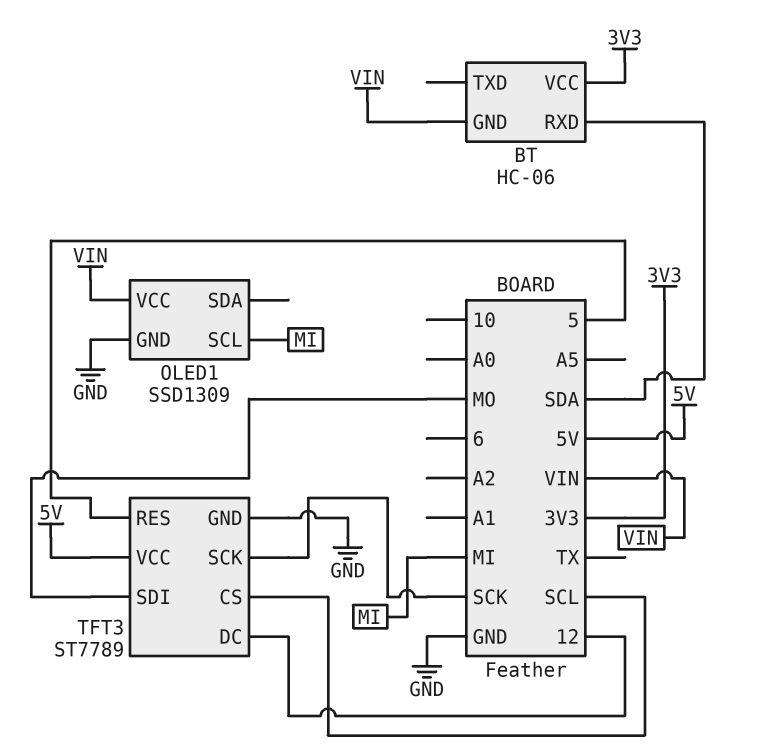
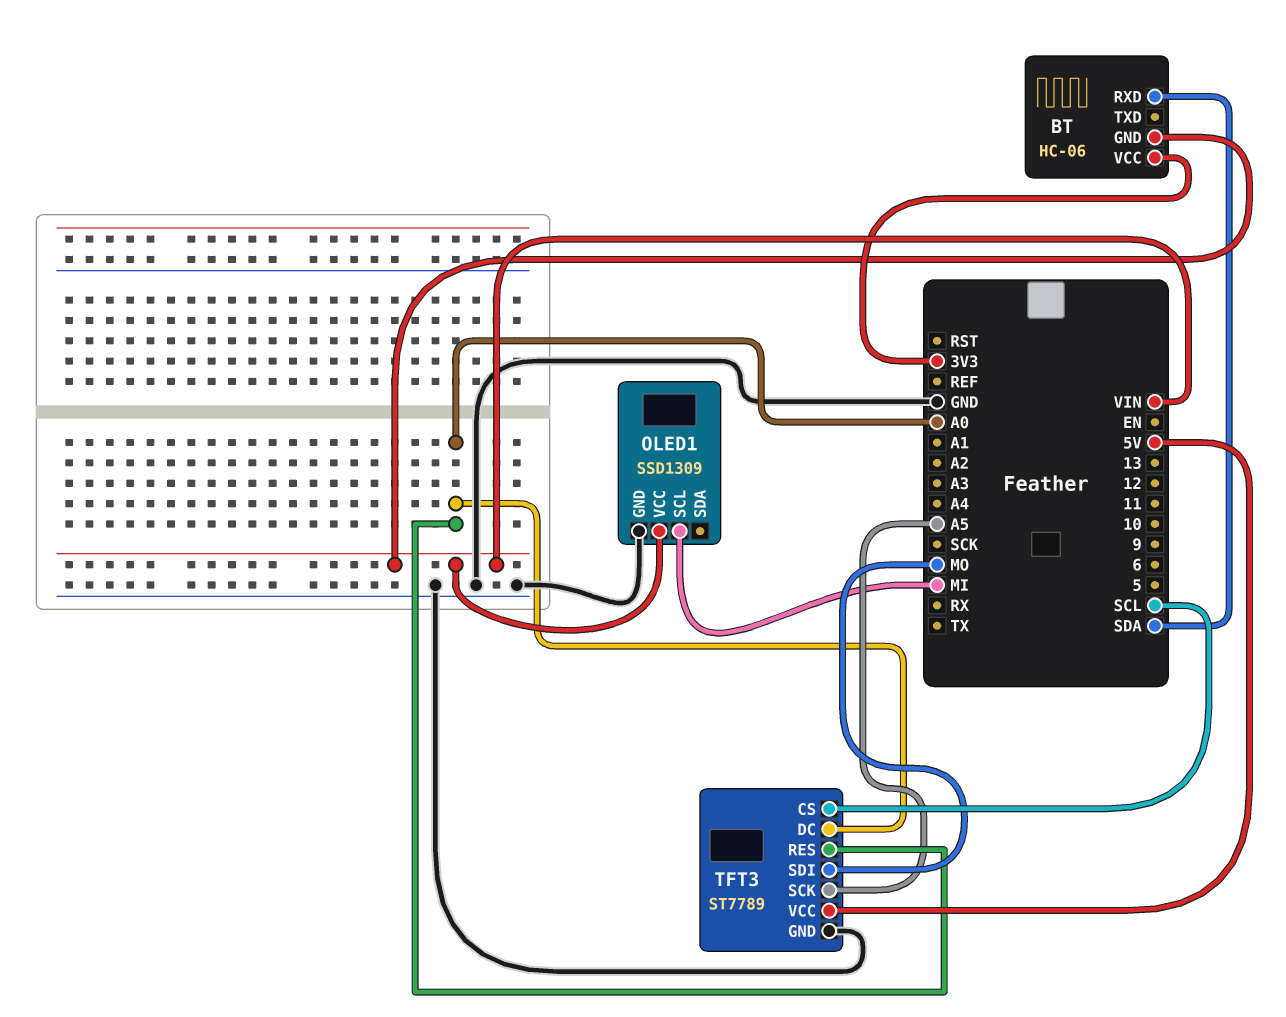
TFT3 pin DC: 12 -> A0
TFT3 pin RES: 5 -> A0
TFT3 pin SCK: SCK -> A5

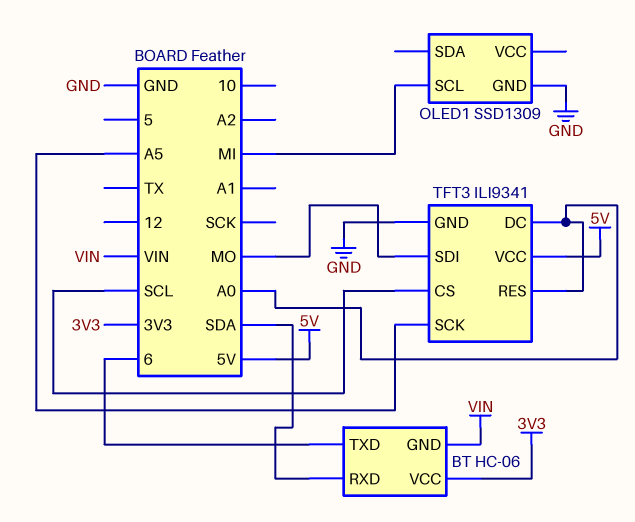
BT pin TXD: none -> 6
OLED1 pin VCC: VIN -> none
TFT3: ST7789 -> ILI9341

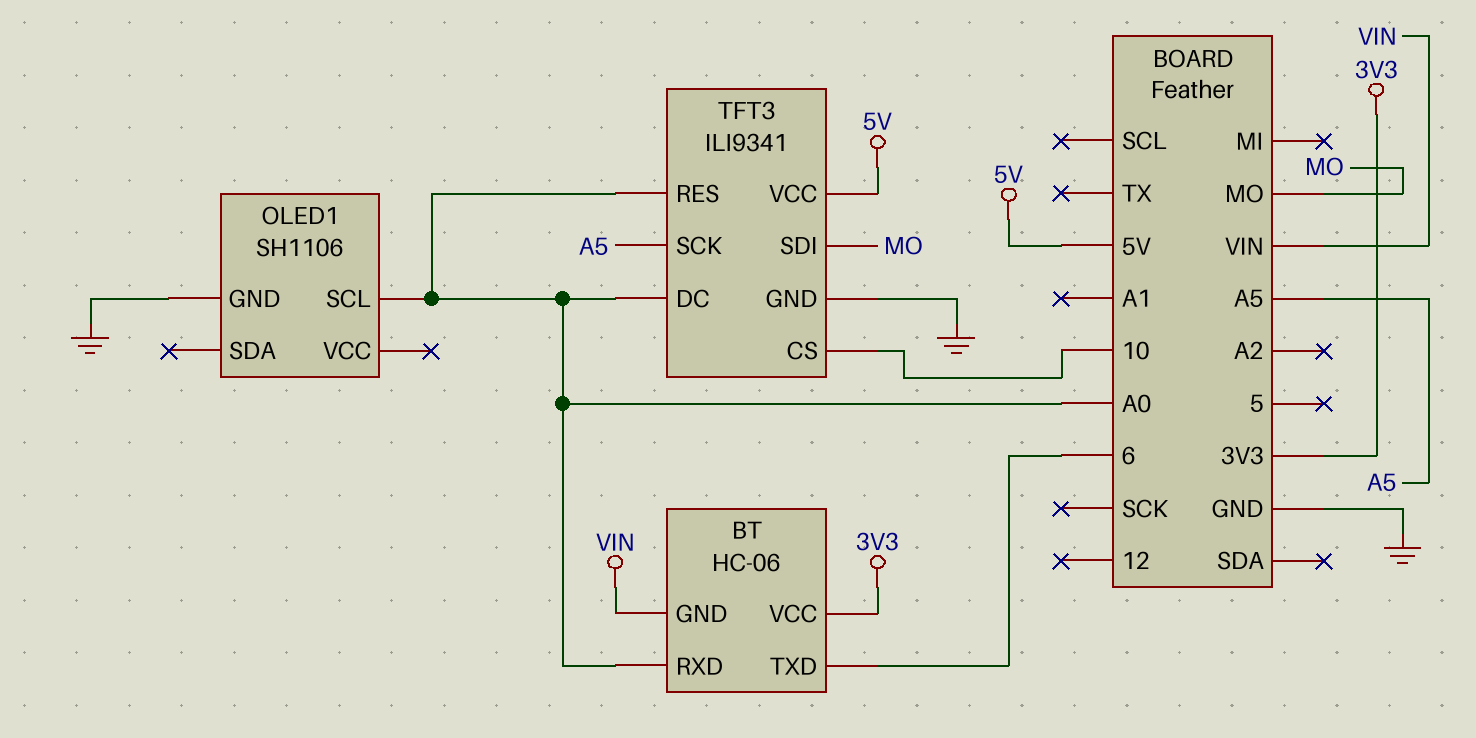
BT pin RXD: SDA -> A0
OLED1: SSD1309 -> SH1106
OLED1 pin SCL: MI -> A0
TFT3 pin CS: SCL -> 10

